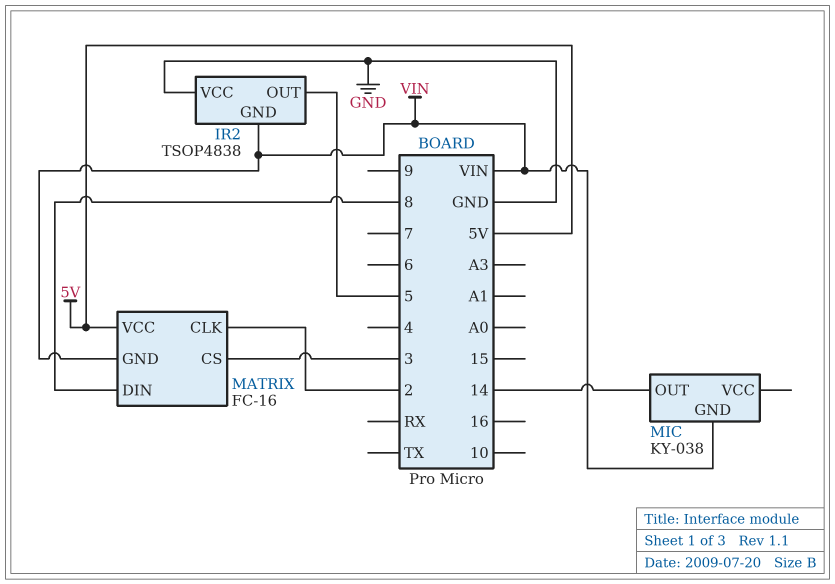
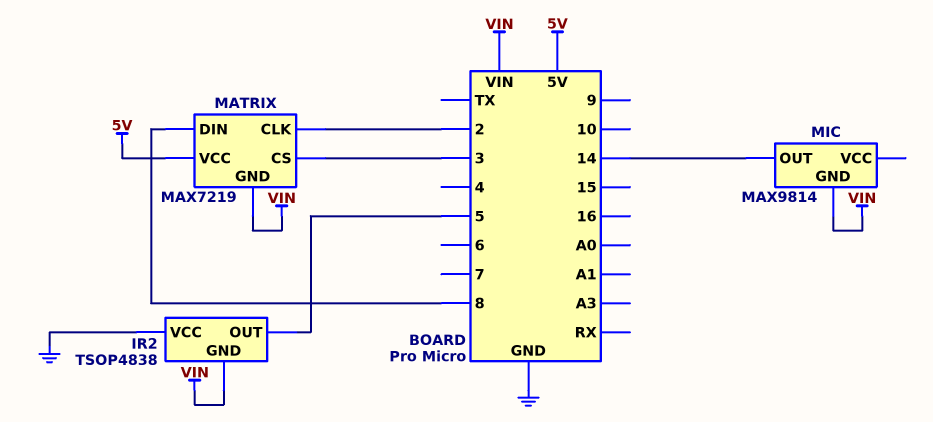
MATRIX: FC-16 -> MAX7219
MIC: KY-038 -> MAX9814

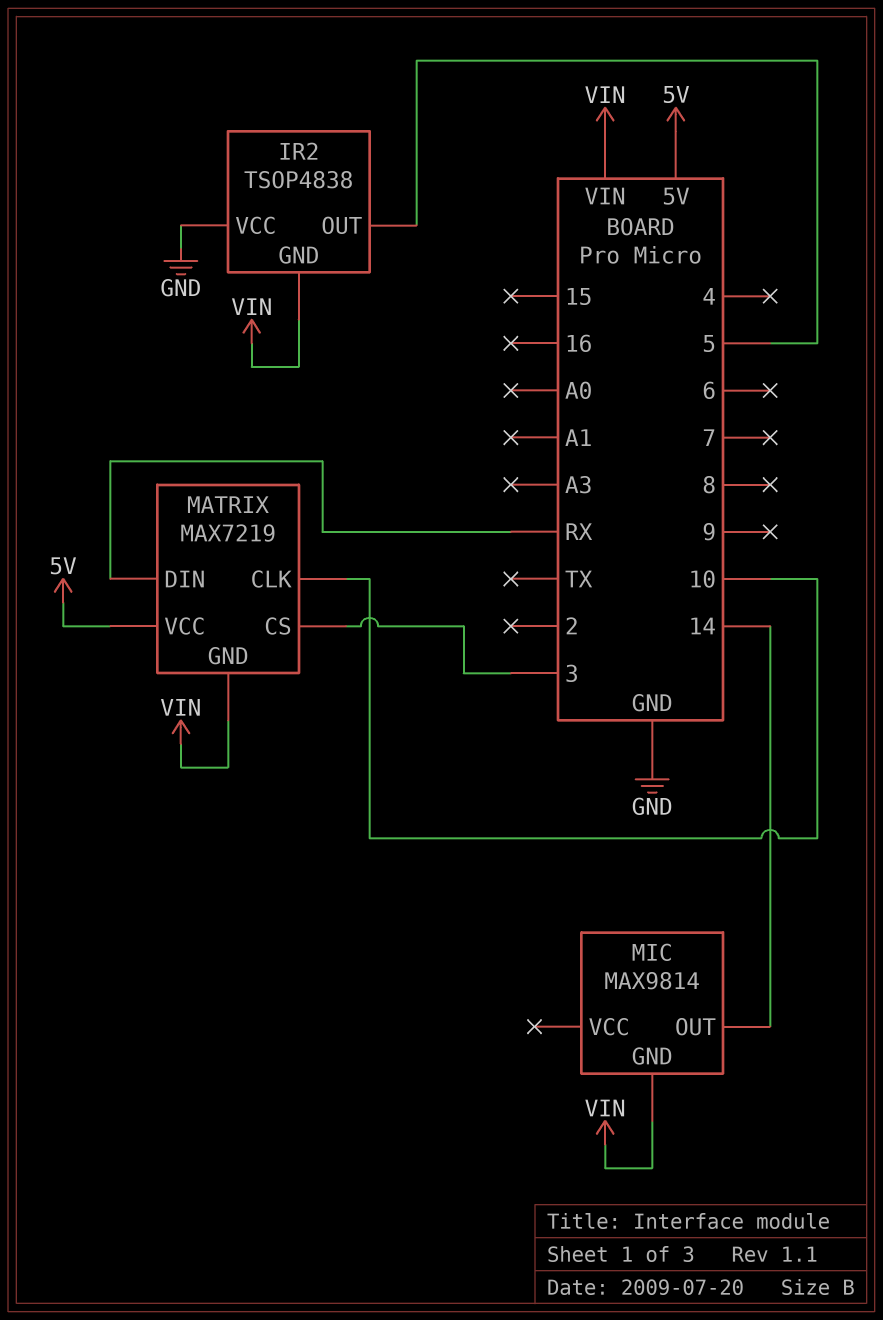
MATRIX pin CLK: 2 -> 10
MATRIX pin DIN: 8 -> RX

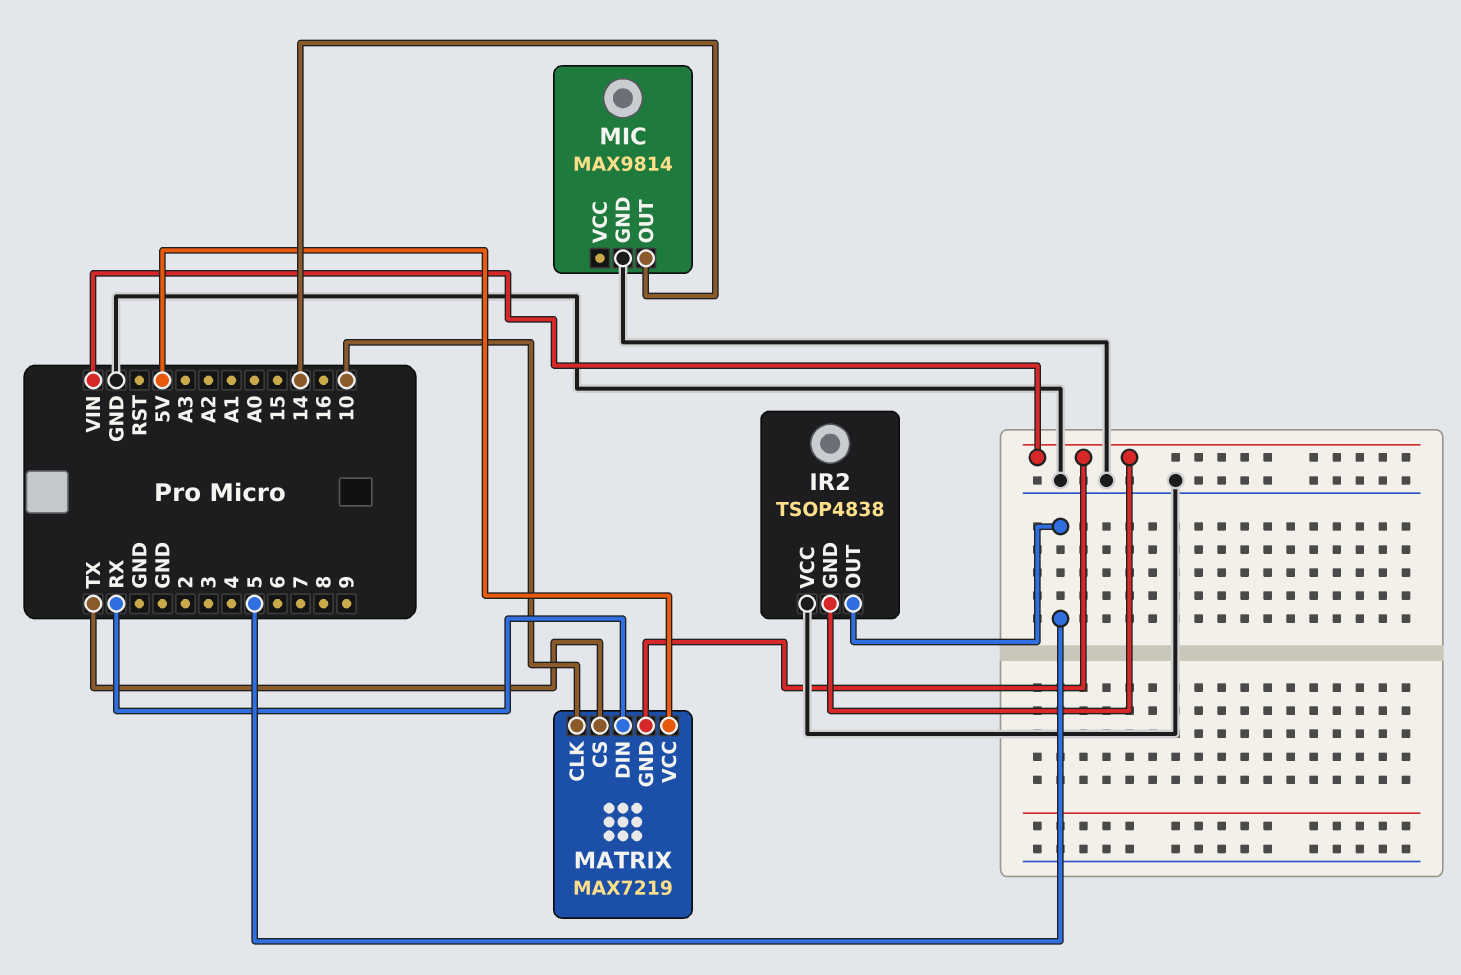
MATRIX pin CS: 3 -> TX
MIC pin GND: VIN -> GND

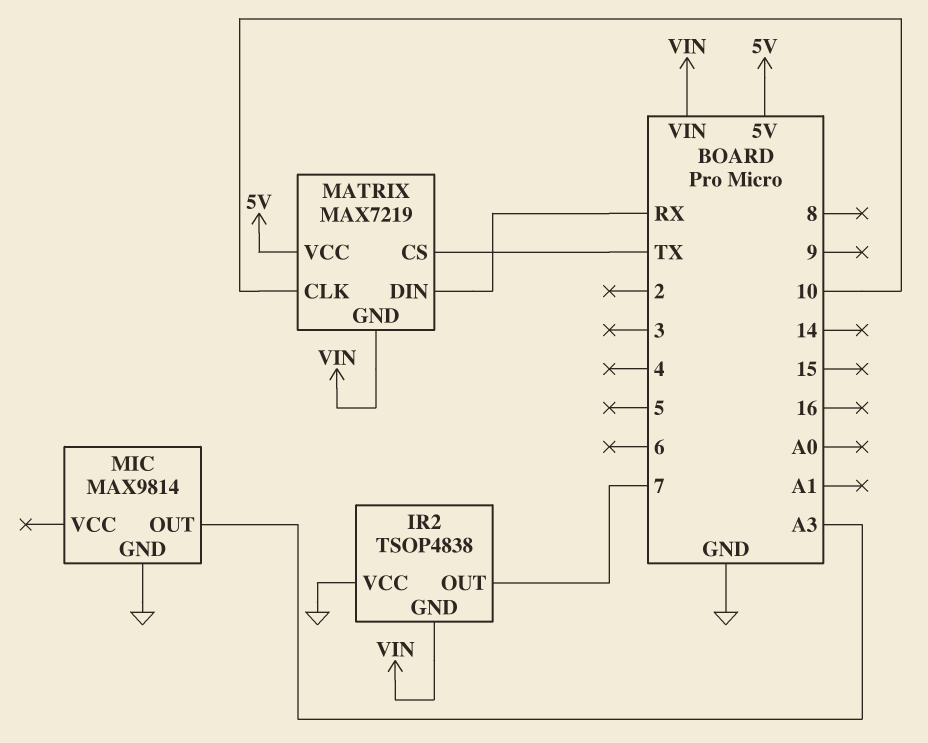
IR2 pin OUT: 5 -> 7
MIC pin OUT: 14 -> A3

